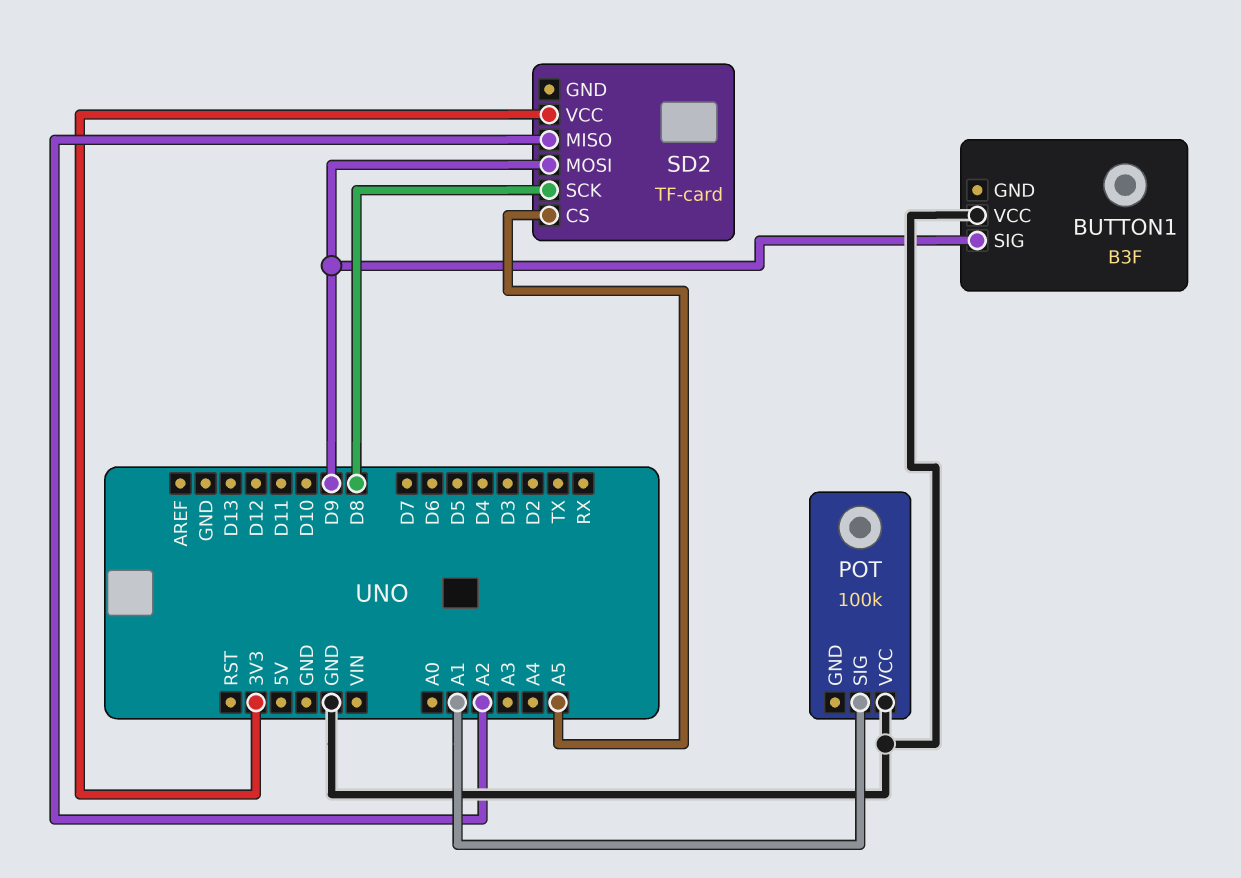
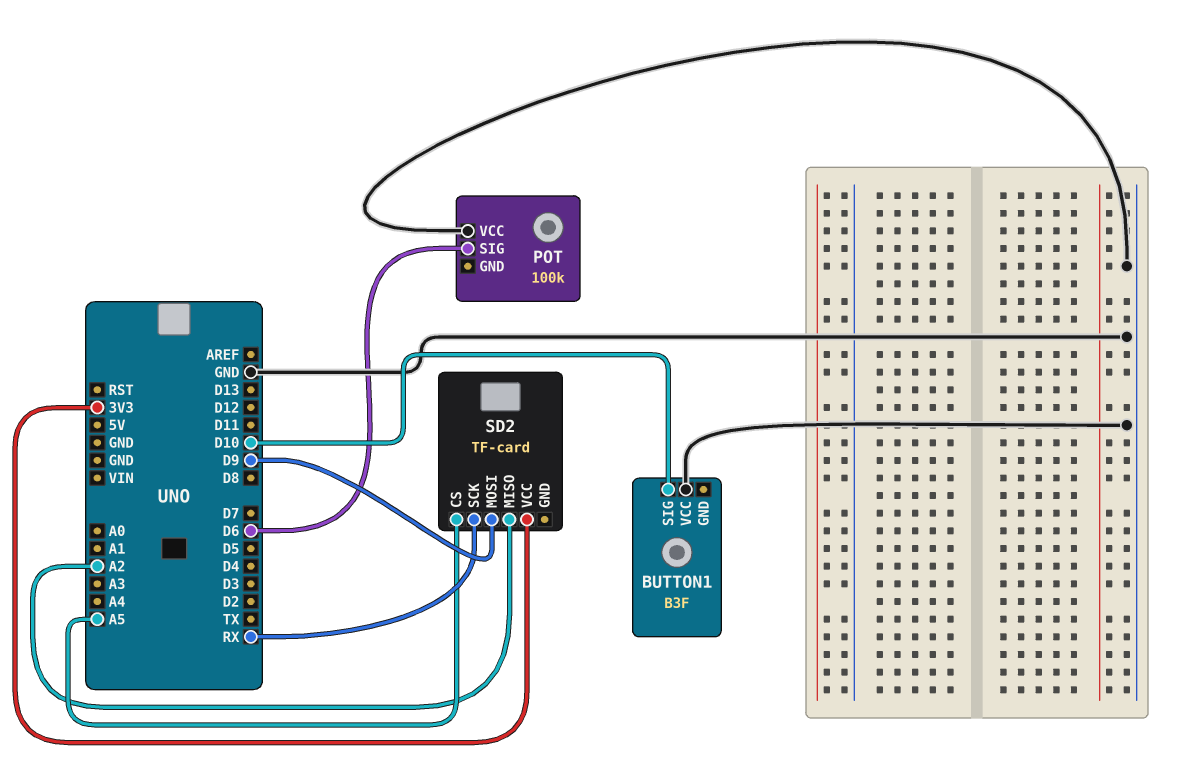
BUTTON1 pin SIG: D9 -> D10
POT pin SIG: A1 -> D6
SD2 pin SCK: D8 -> RX

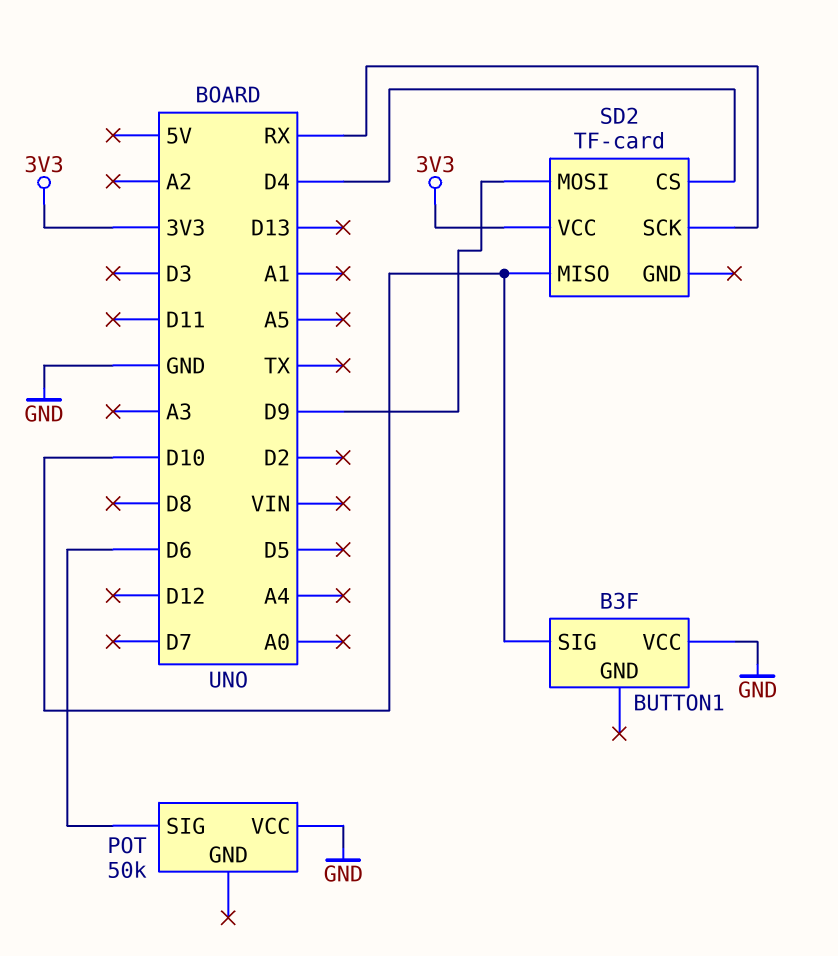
POT: 100k -> 50k
SD2 pin CS: A5 -> D4
SD2 pin MISO: A2 -> D10

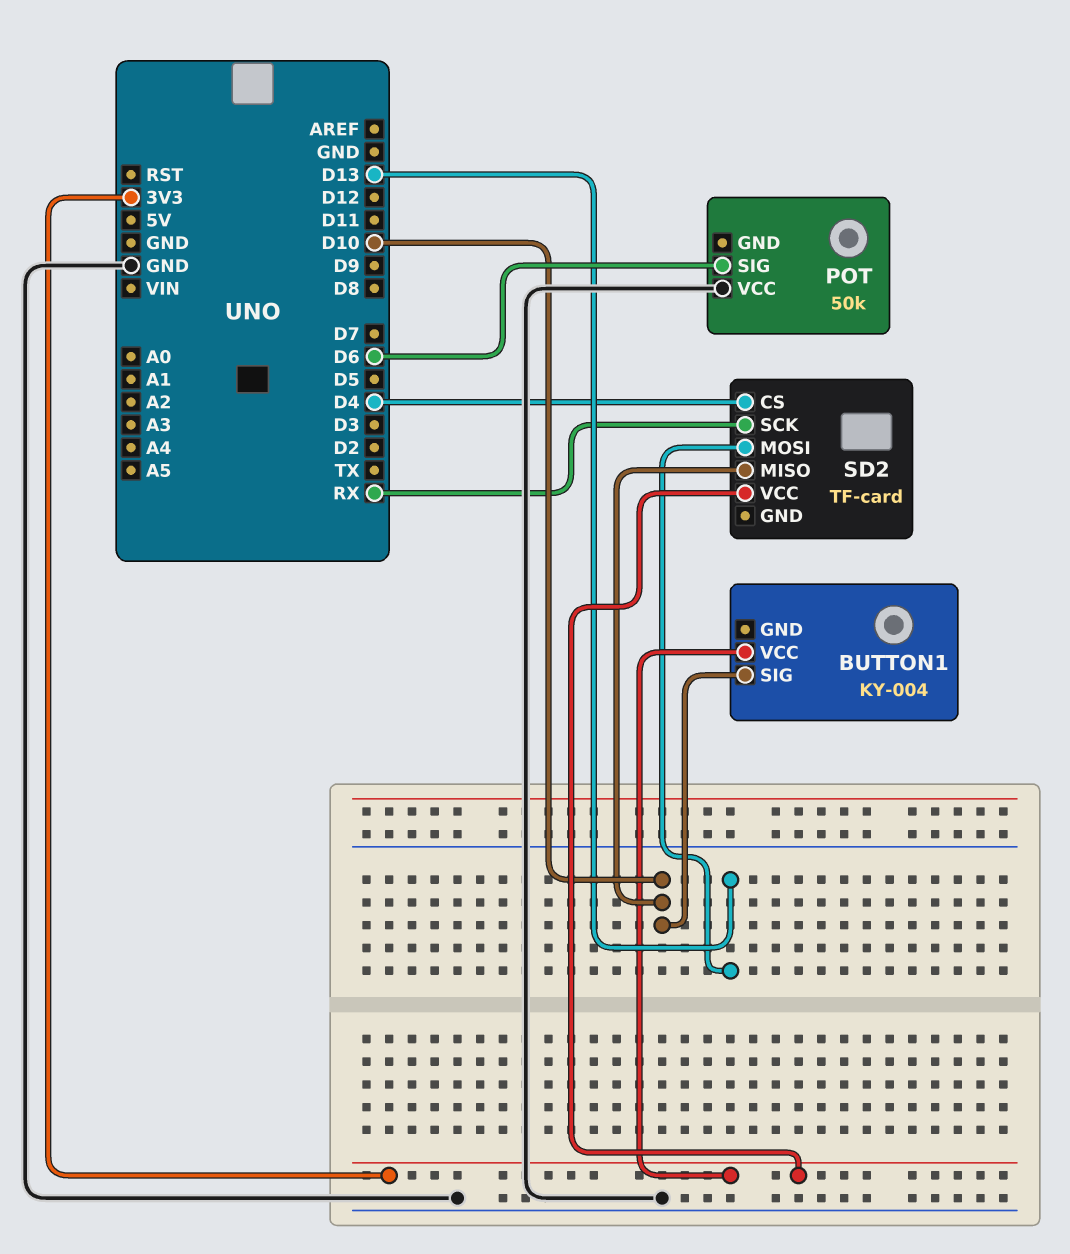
BUTTON1: B3F -> KY-004
BUTTON1 pin VCC: GND -> 3V3
SD2 pin MOSI: D9 -> D13

